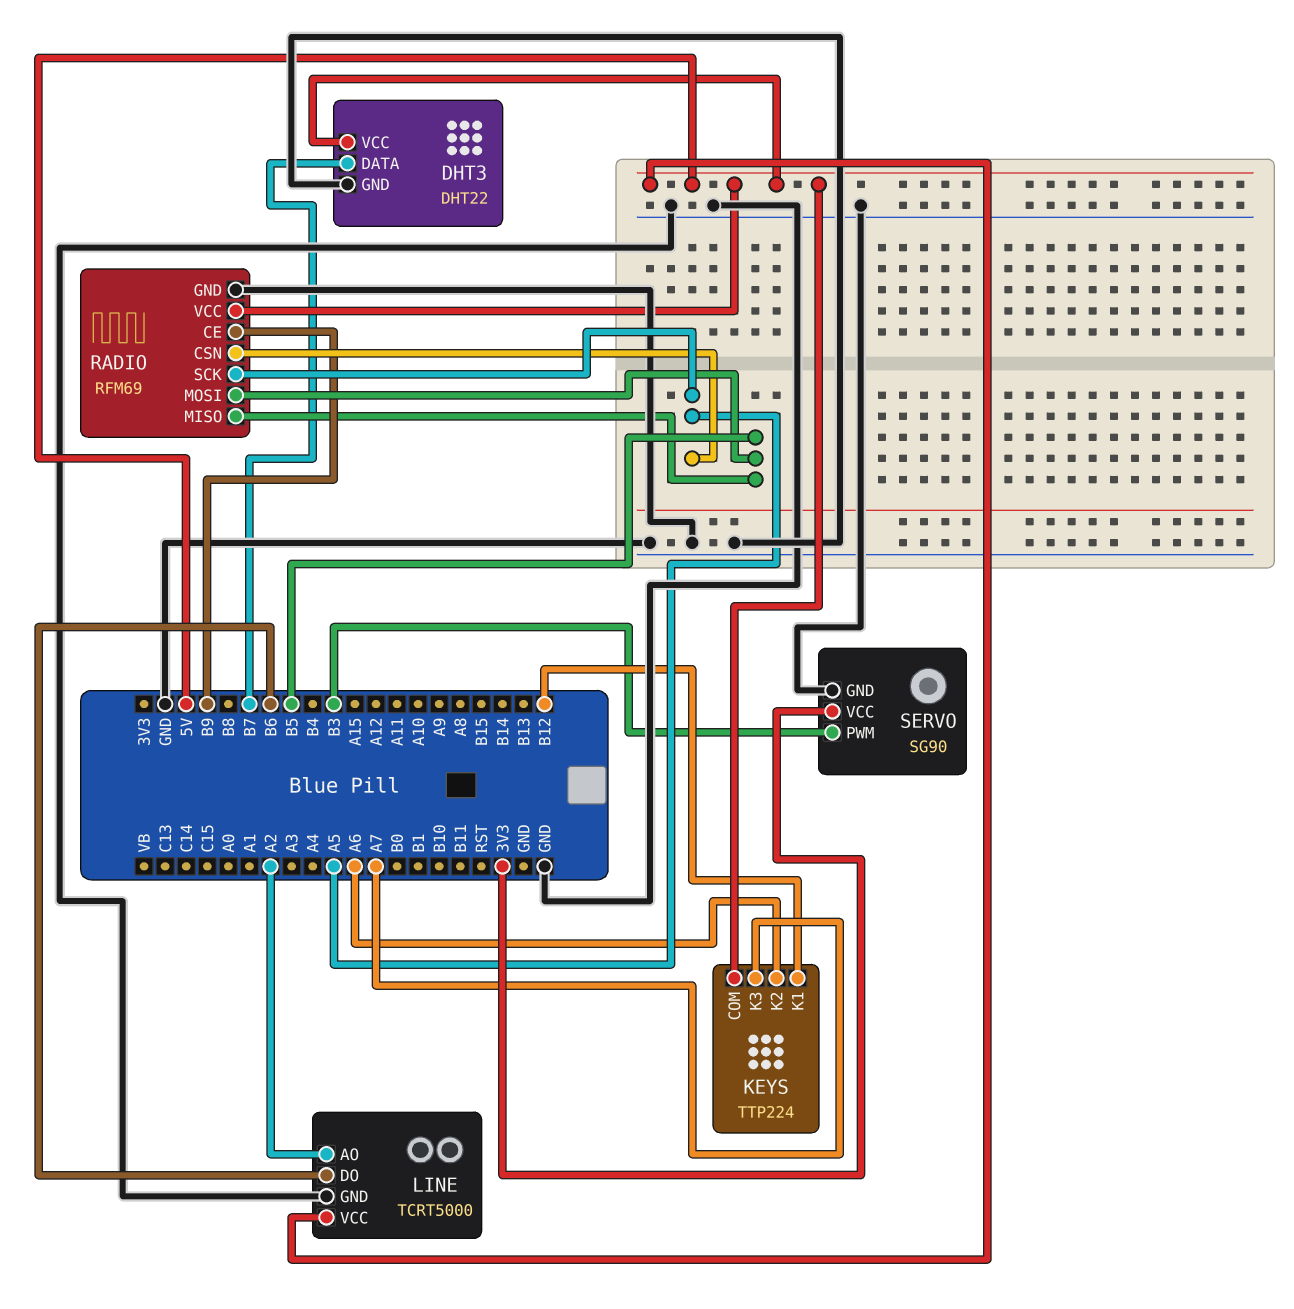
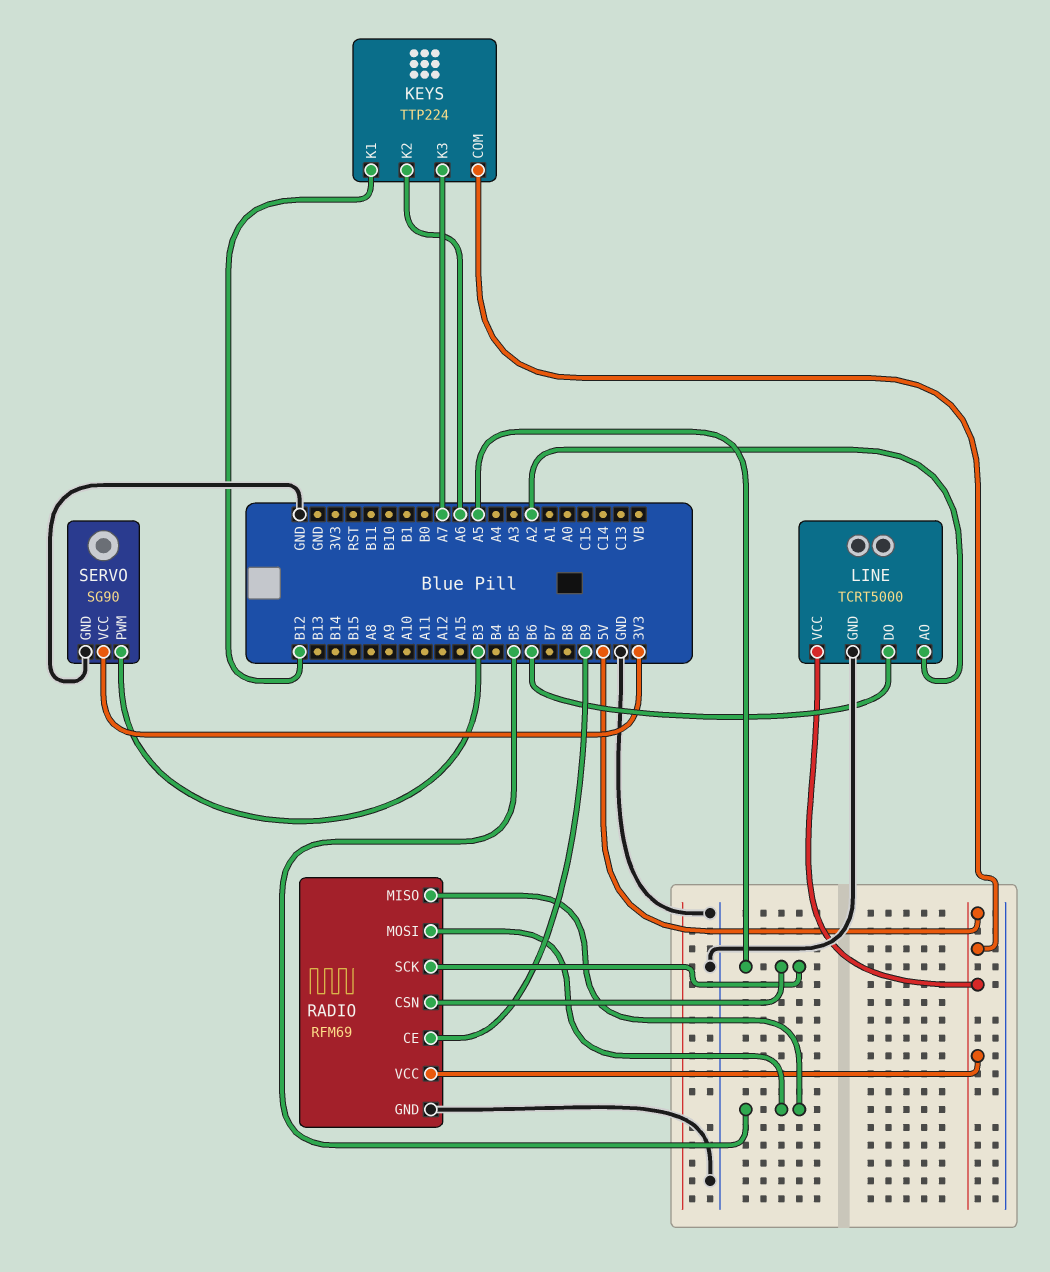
DHT3: DHT22 -> none
DHT3 pin DATA: B7 -> none
DHT3 pin GND: GND -> none
DHT3 pin VCC: 5V -> none

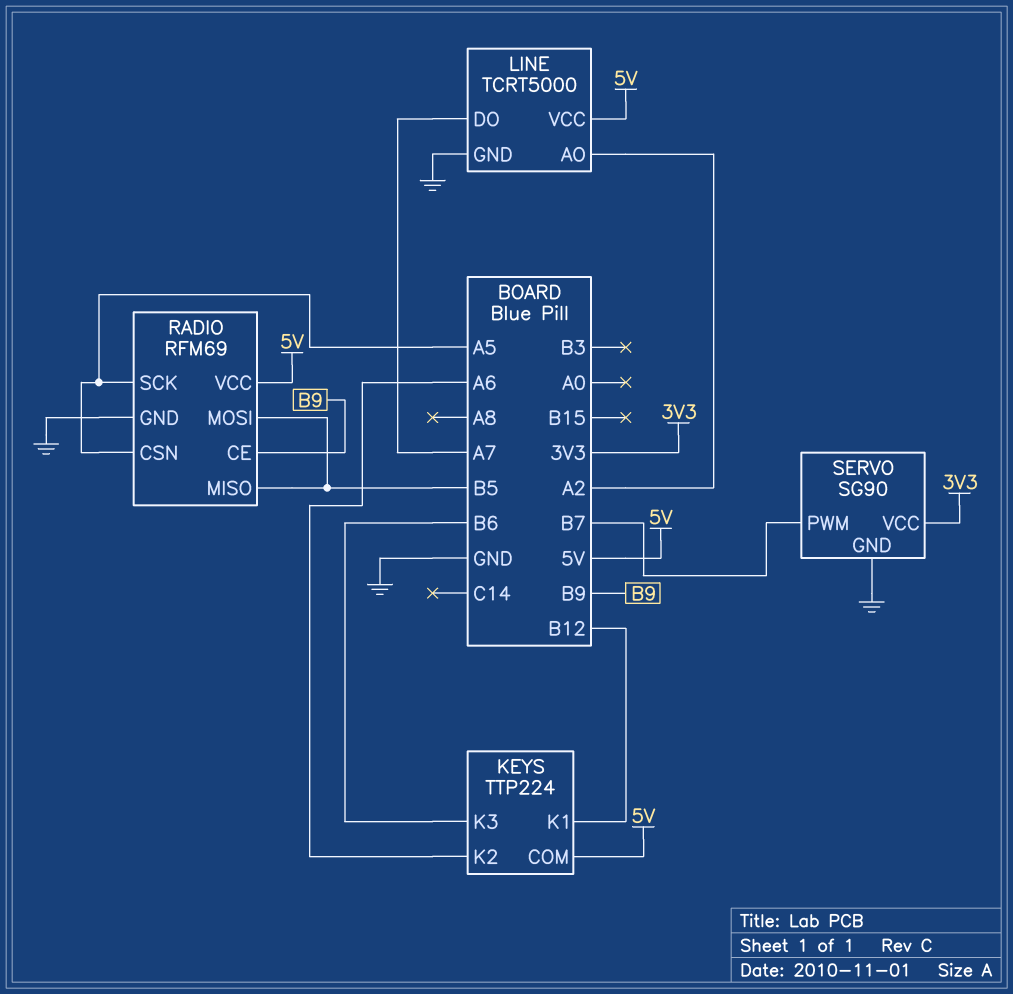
KEYS pin K3: A7 -> B6
LINE pin DO: B6 -> A7
SERVO pin PWM: B3 -> B7

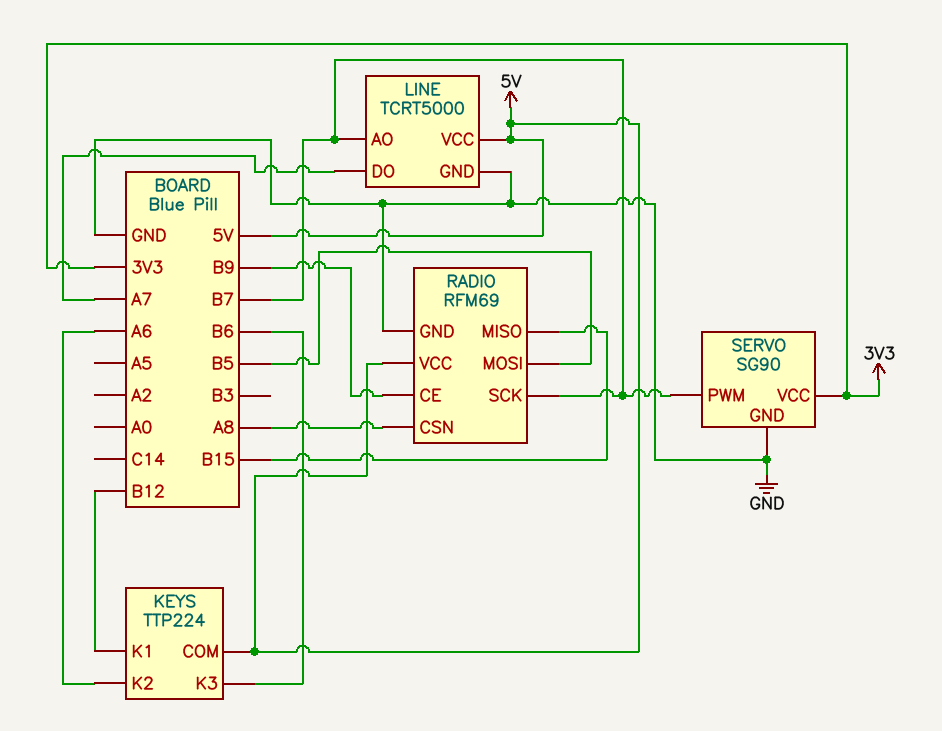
LINE pin AO: A2 -> B7
RADIO pin CSN: A5 -> A8
RADIO pin MISO: B5 -> B15
RADIO pin SCK: A5 -> B7

